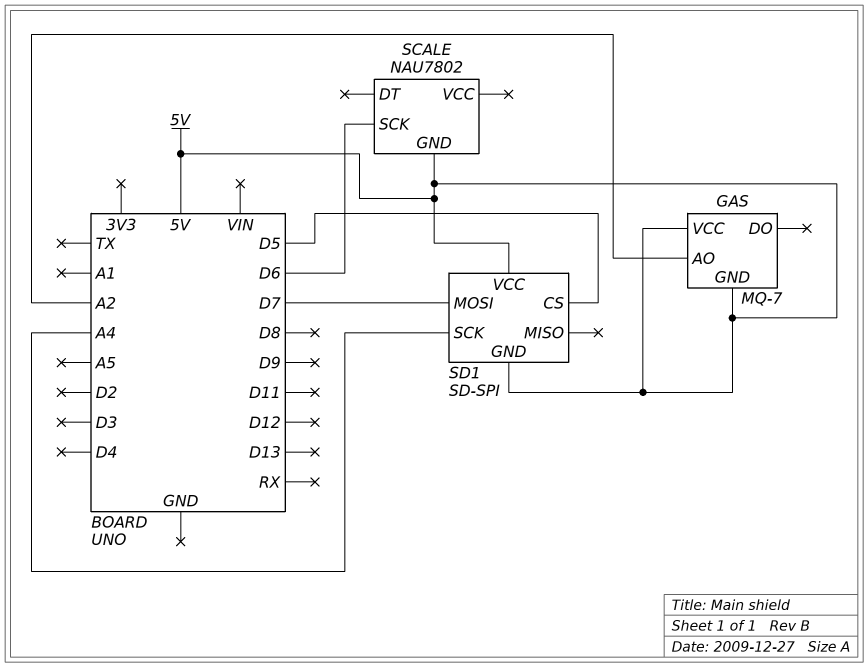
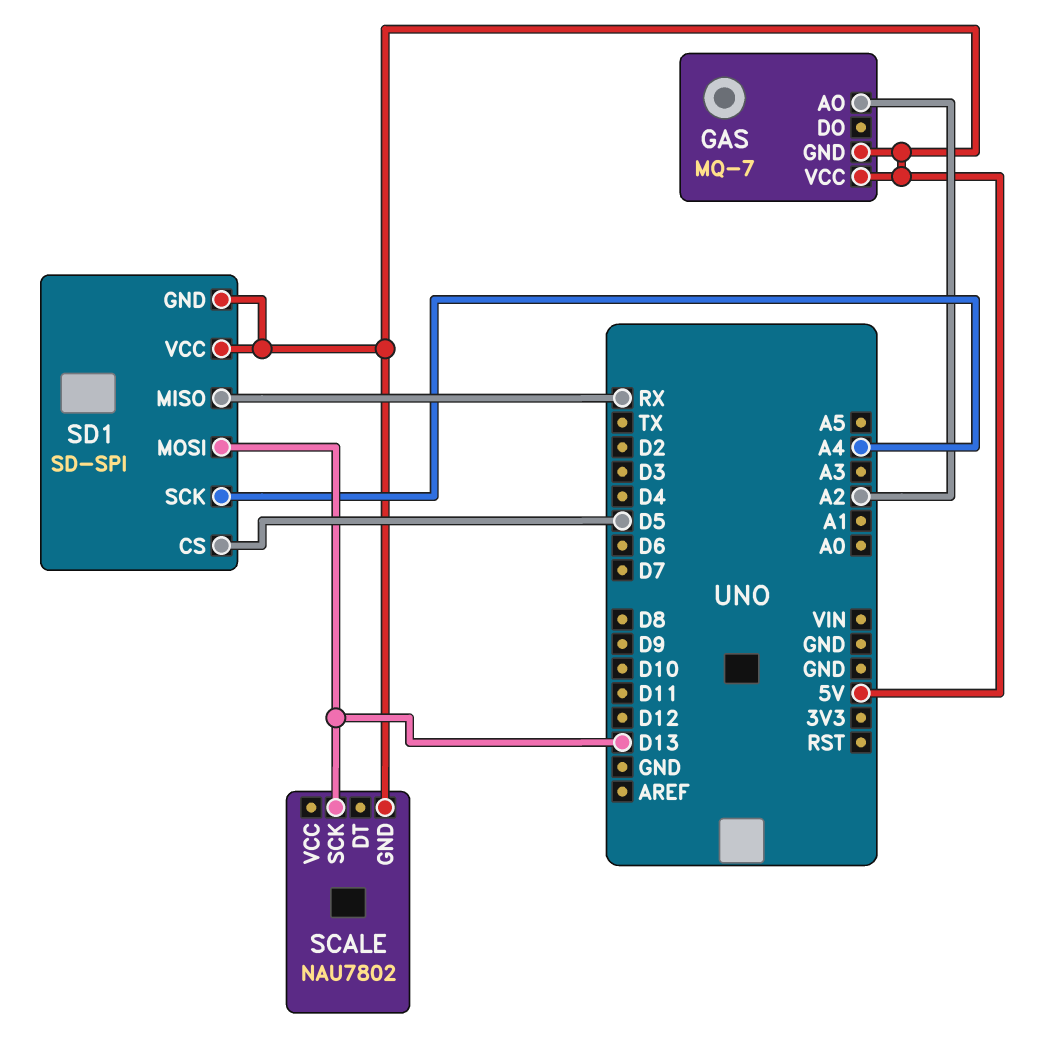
SCALE pin SCK: D6 -> D13
SD1 pin MISO: none -> RX
SD1 pin MOSI: D7 -> D13

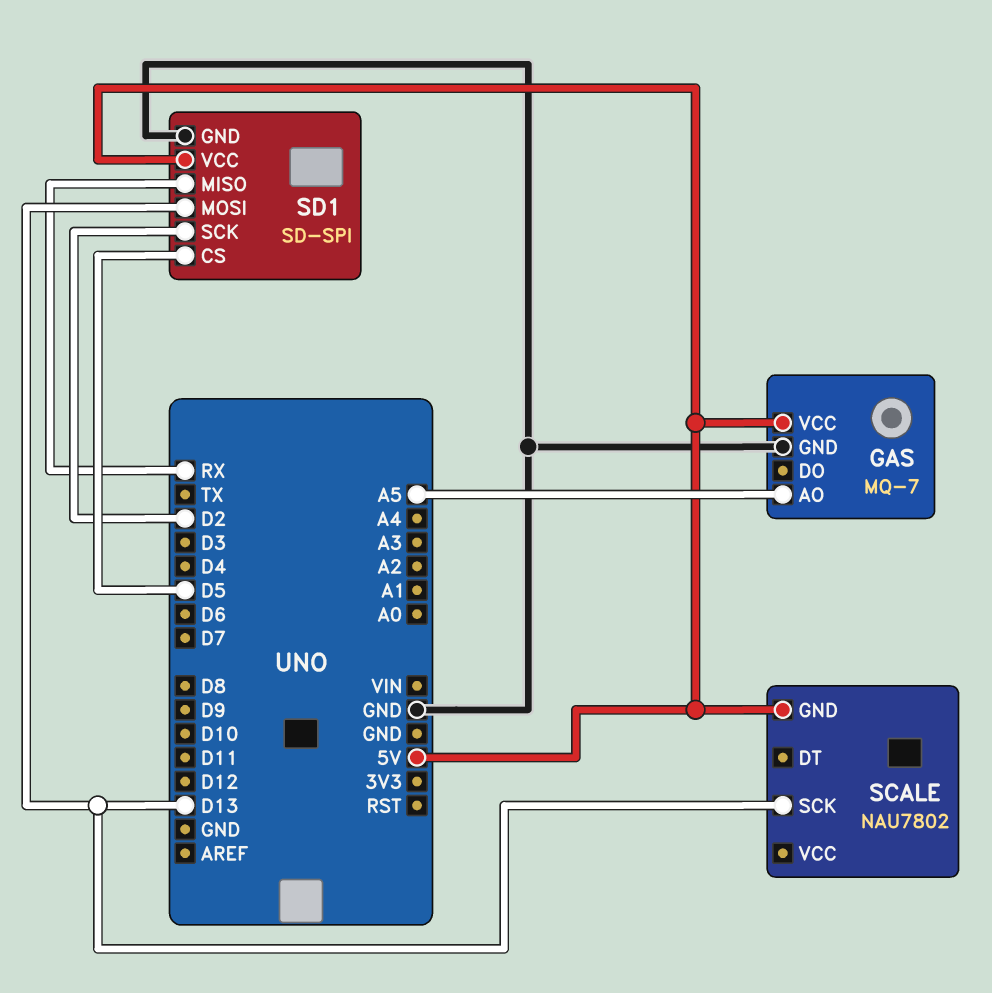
GAS pin AO: A2 -> A5
GAS pin GND: 5V -> GND
SD1 pin GND: 5V -> GND
SD1 pin SCK: A4 -> D2

